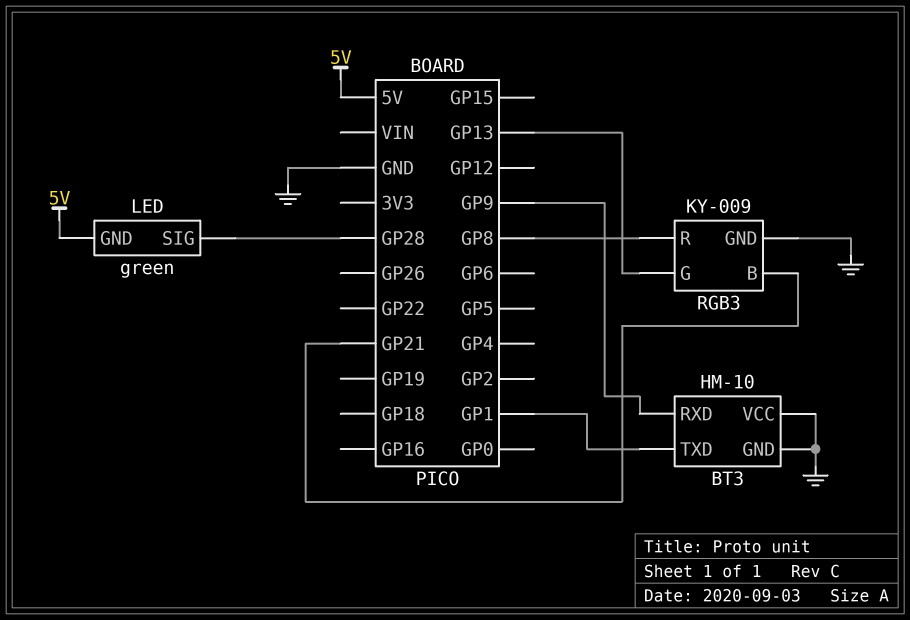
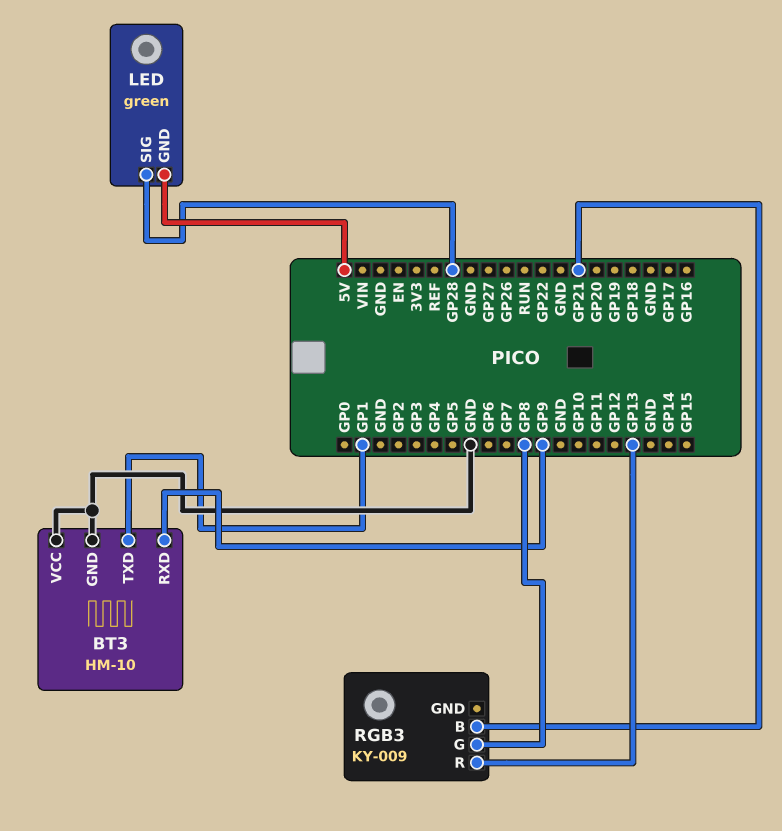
RGB3 pin G: GP13 -> GP8
RGB3 pin GND: GND -> none
RGB3 pin R: GP8 -> GP13

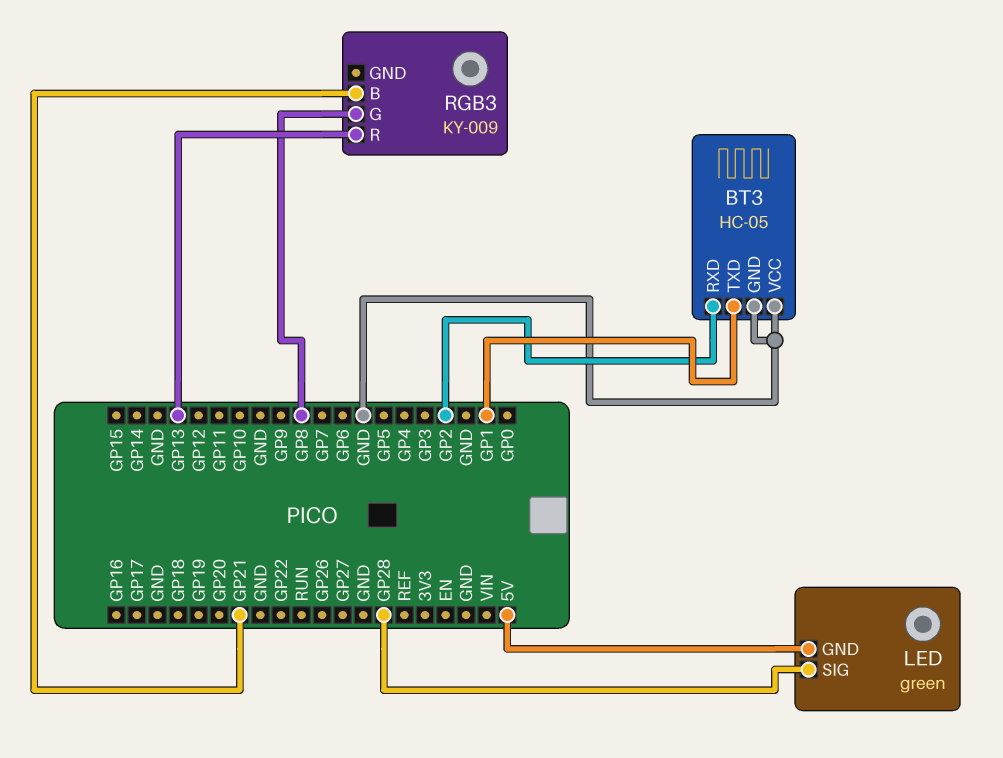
BT3: HM-10 -> HC-05
BT3 pin RXD: GP9 -> GP2

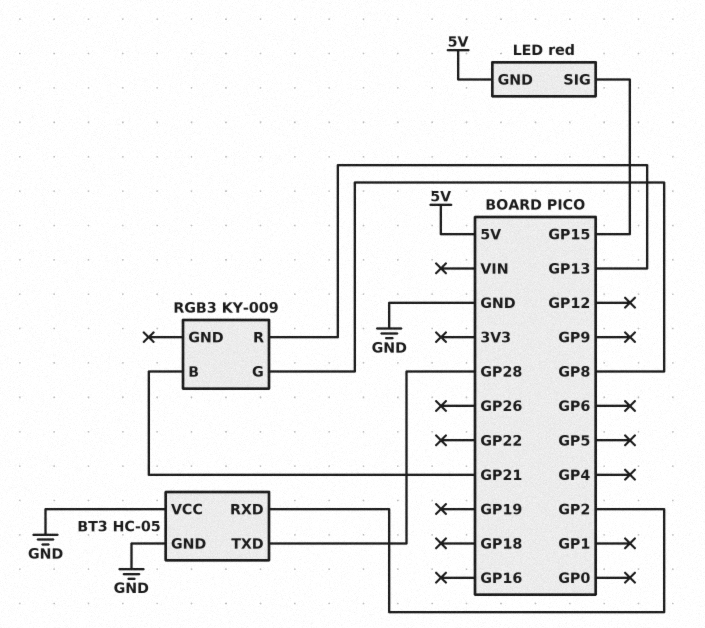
BT3 pin TXD: GP1 -> GP28
LED: green -> red
LED pin SIG: GP28 -> GP15

